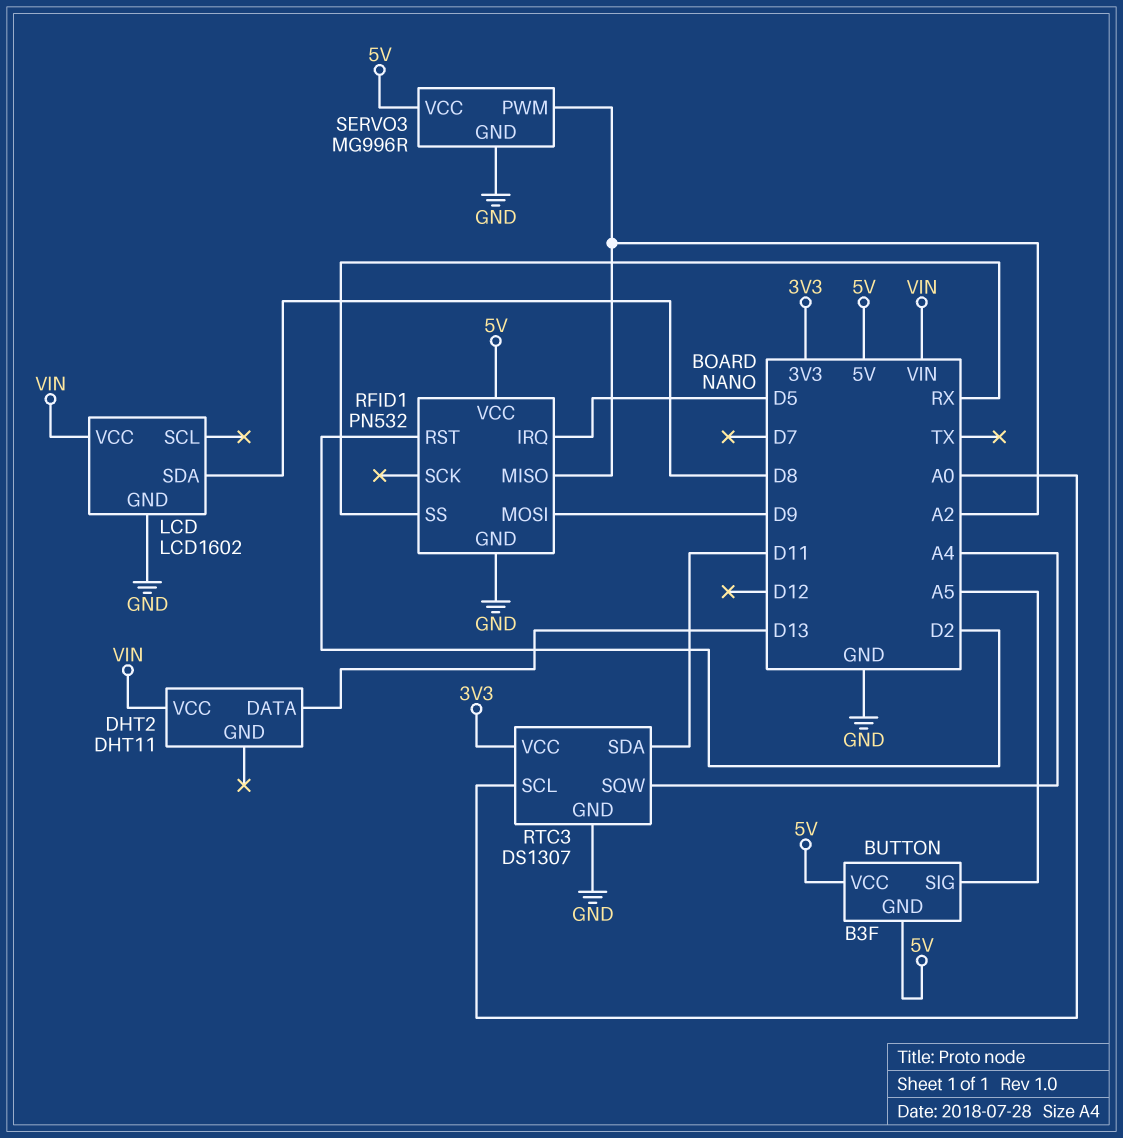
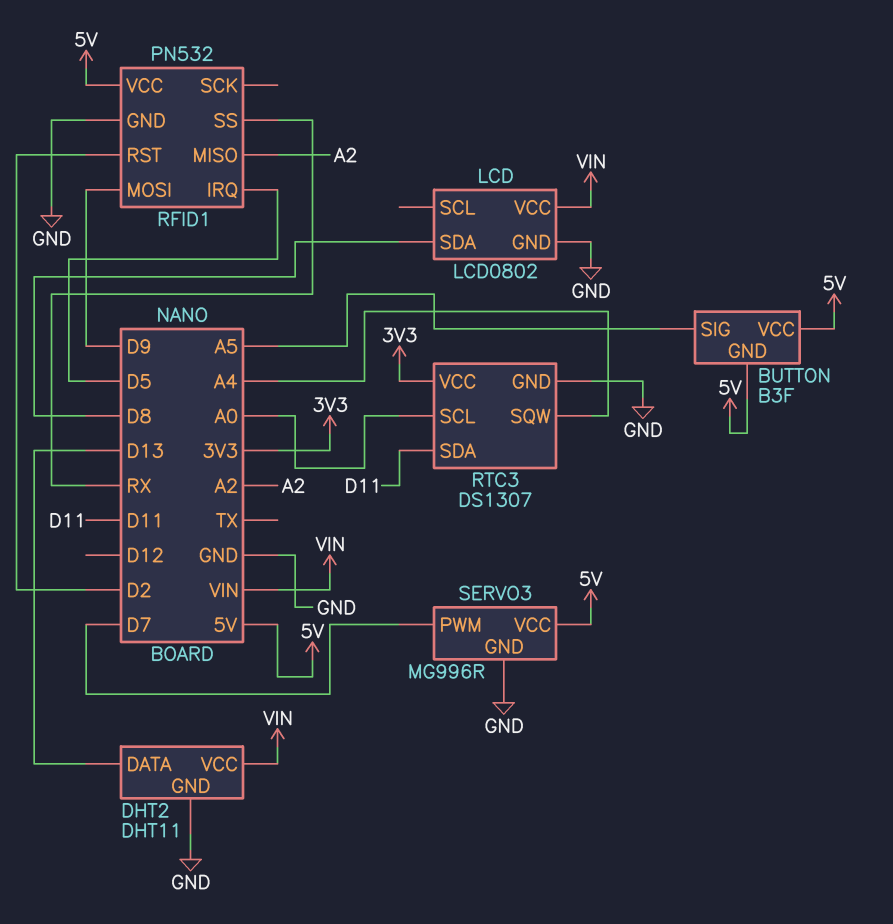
DHT2 pin GND: none -> GND
LCD: LCD1602 -> LCD0802
SERVO3 pin PWM: A2 -> D7

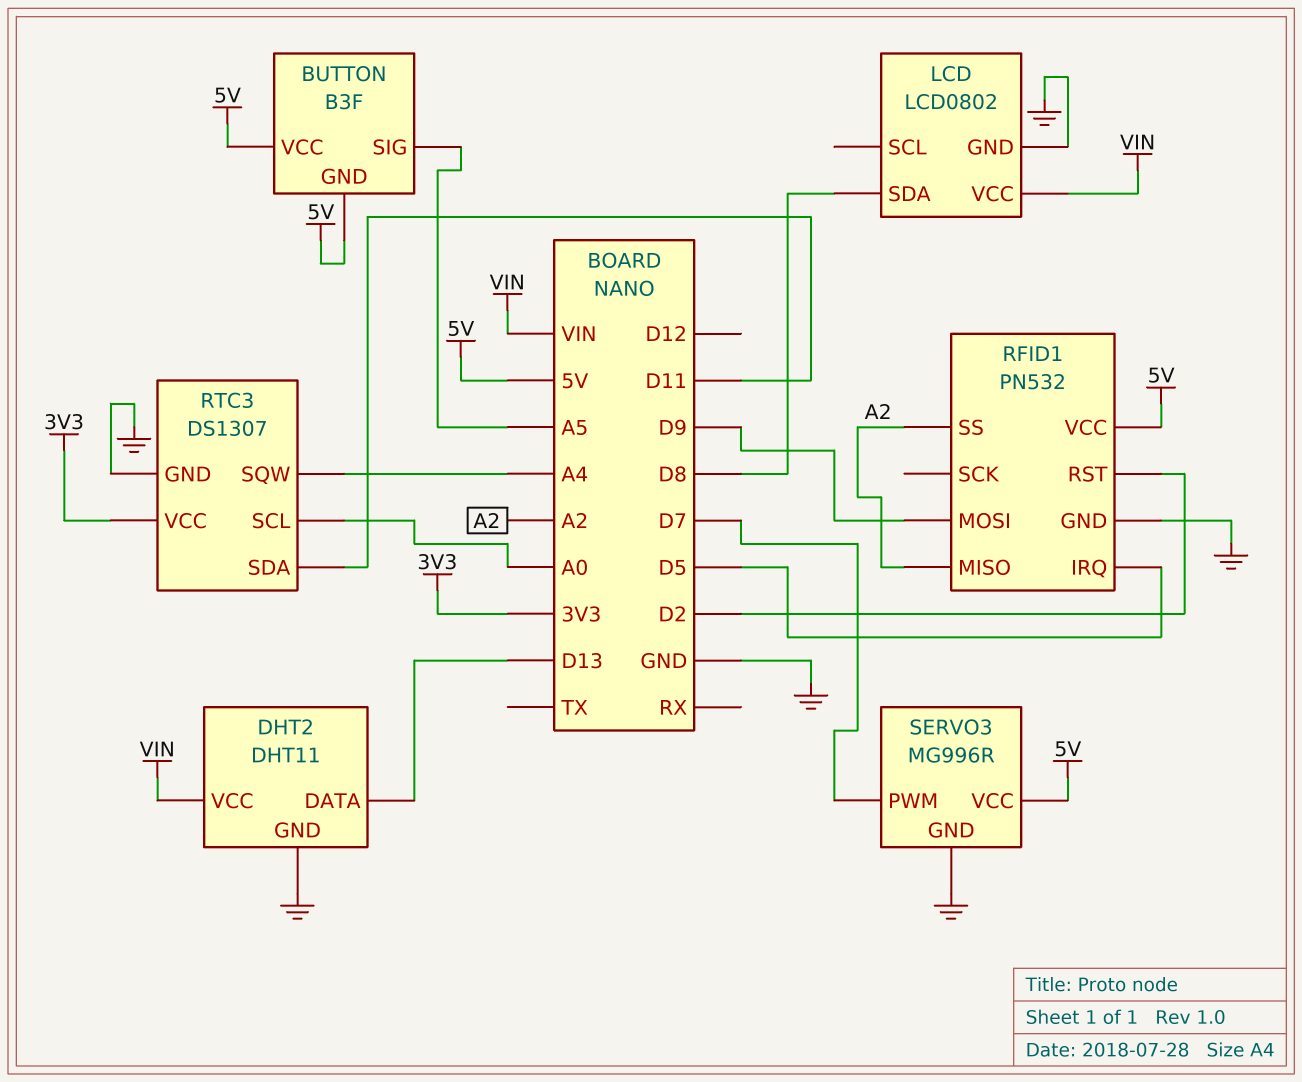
RFID1 pin SS: RX -> A2

